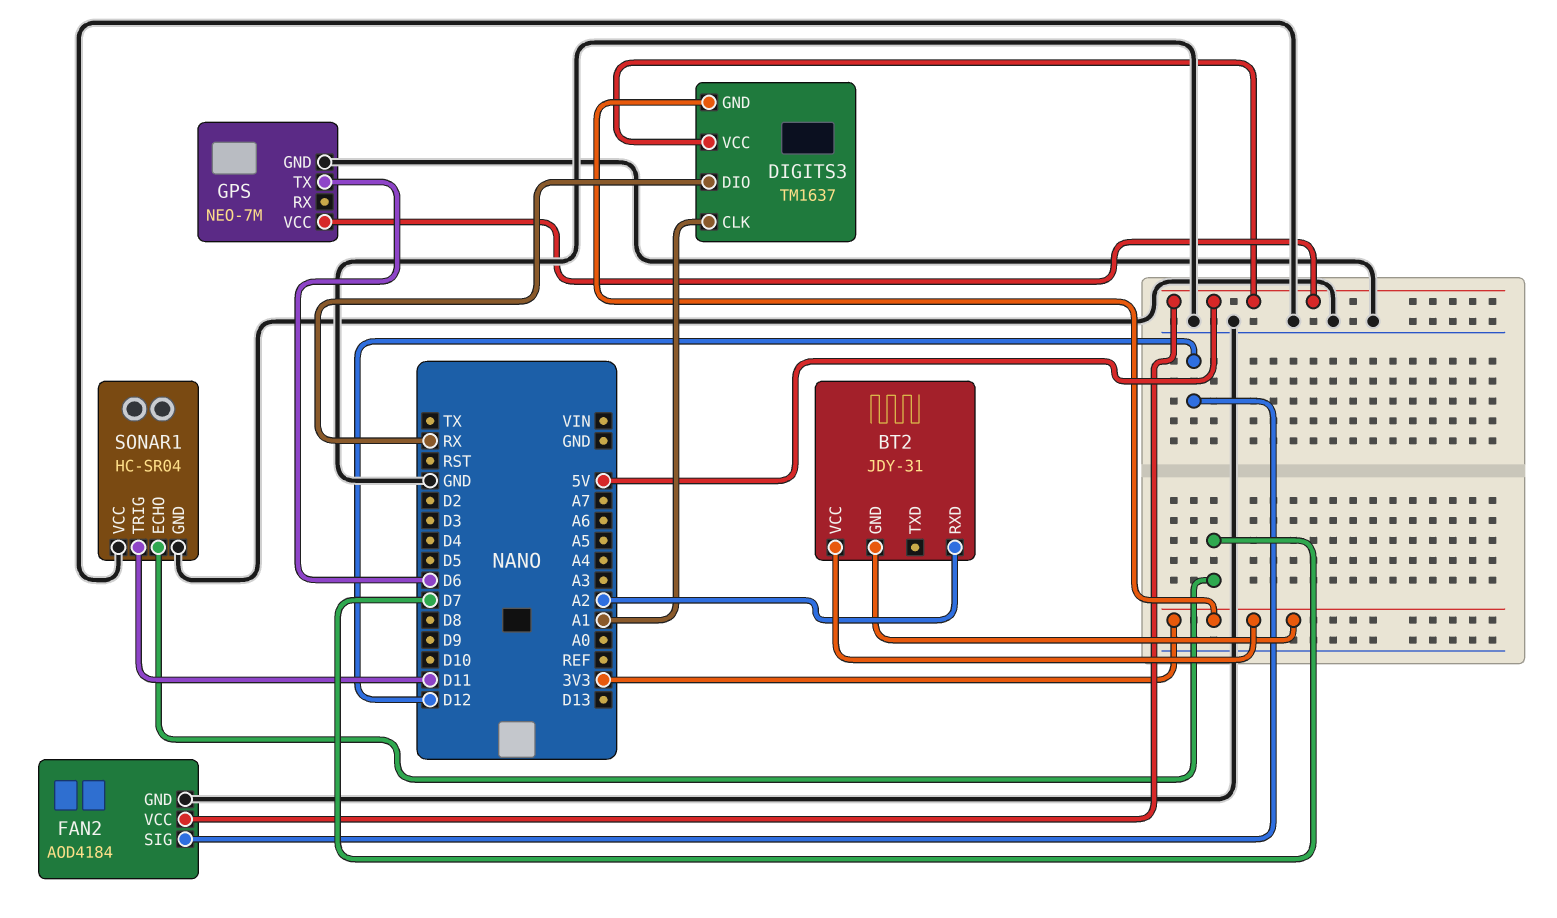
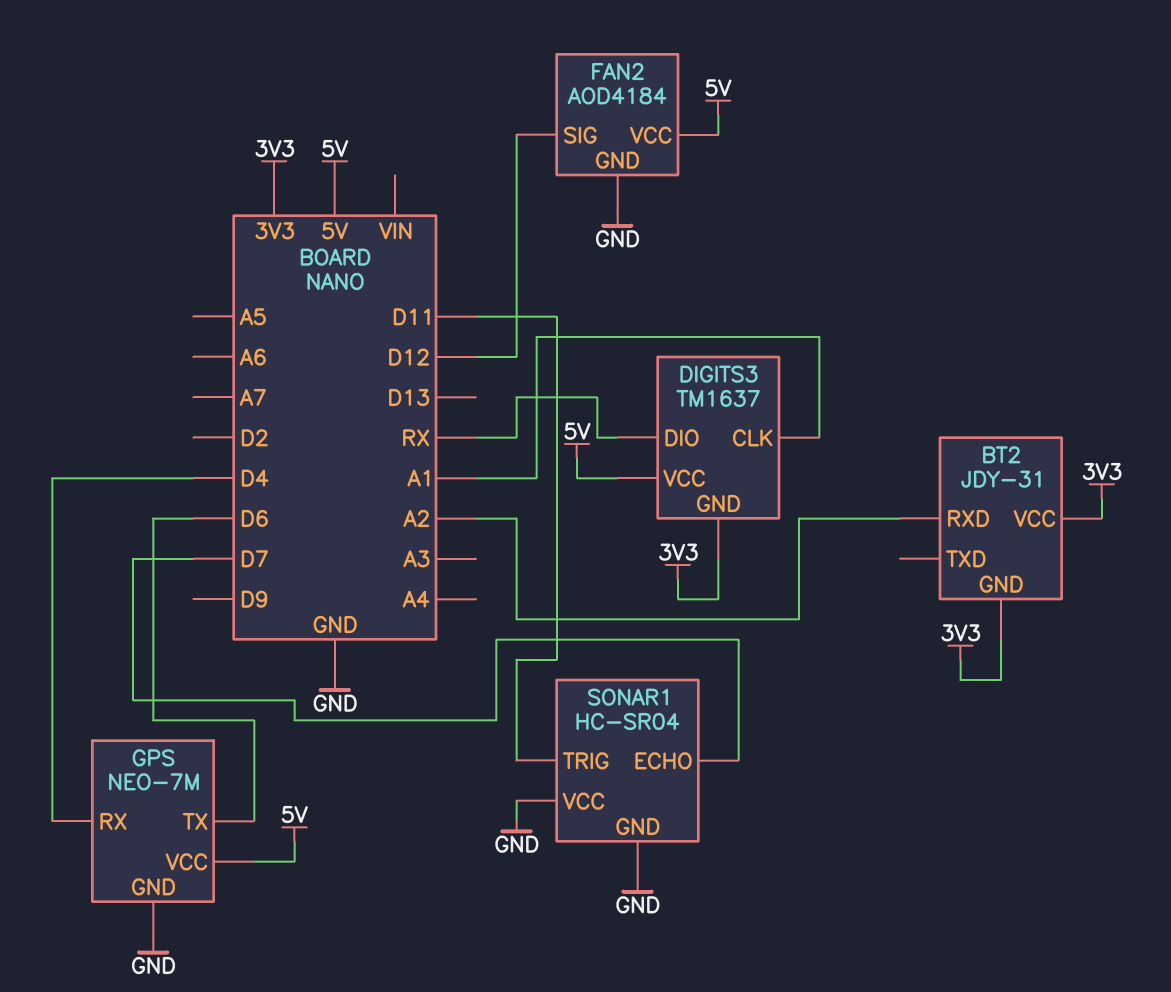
GPS pin RX: none -> D4

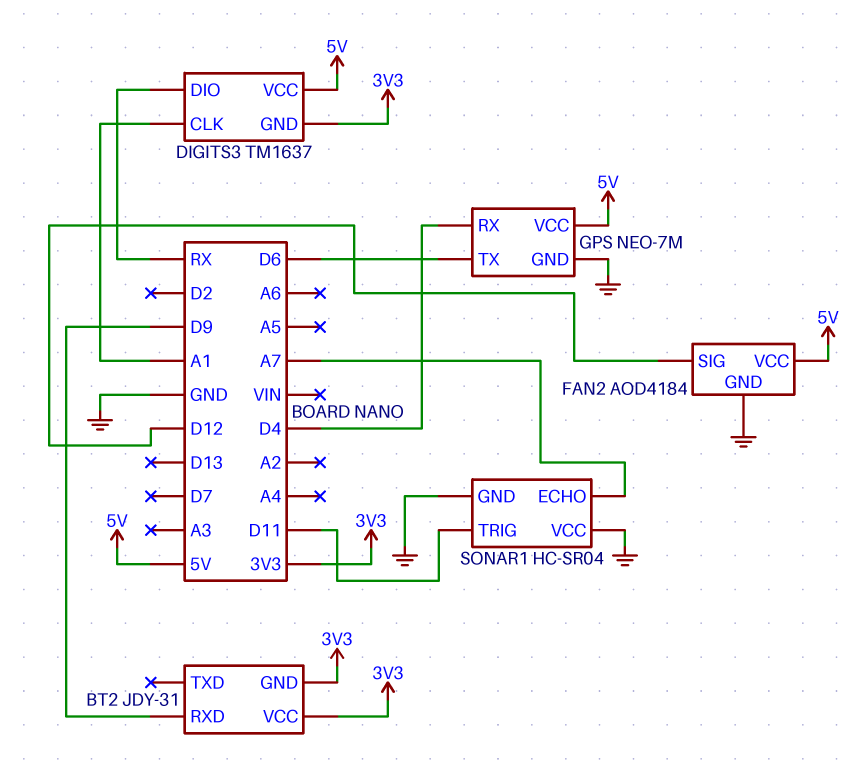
BT2 pin RXD: A2 -> D9
SONAR1 pin ECHO: D7 -> A7

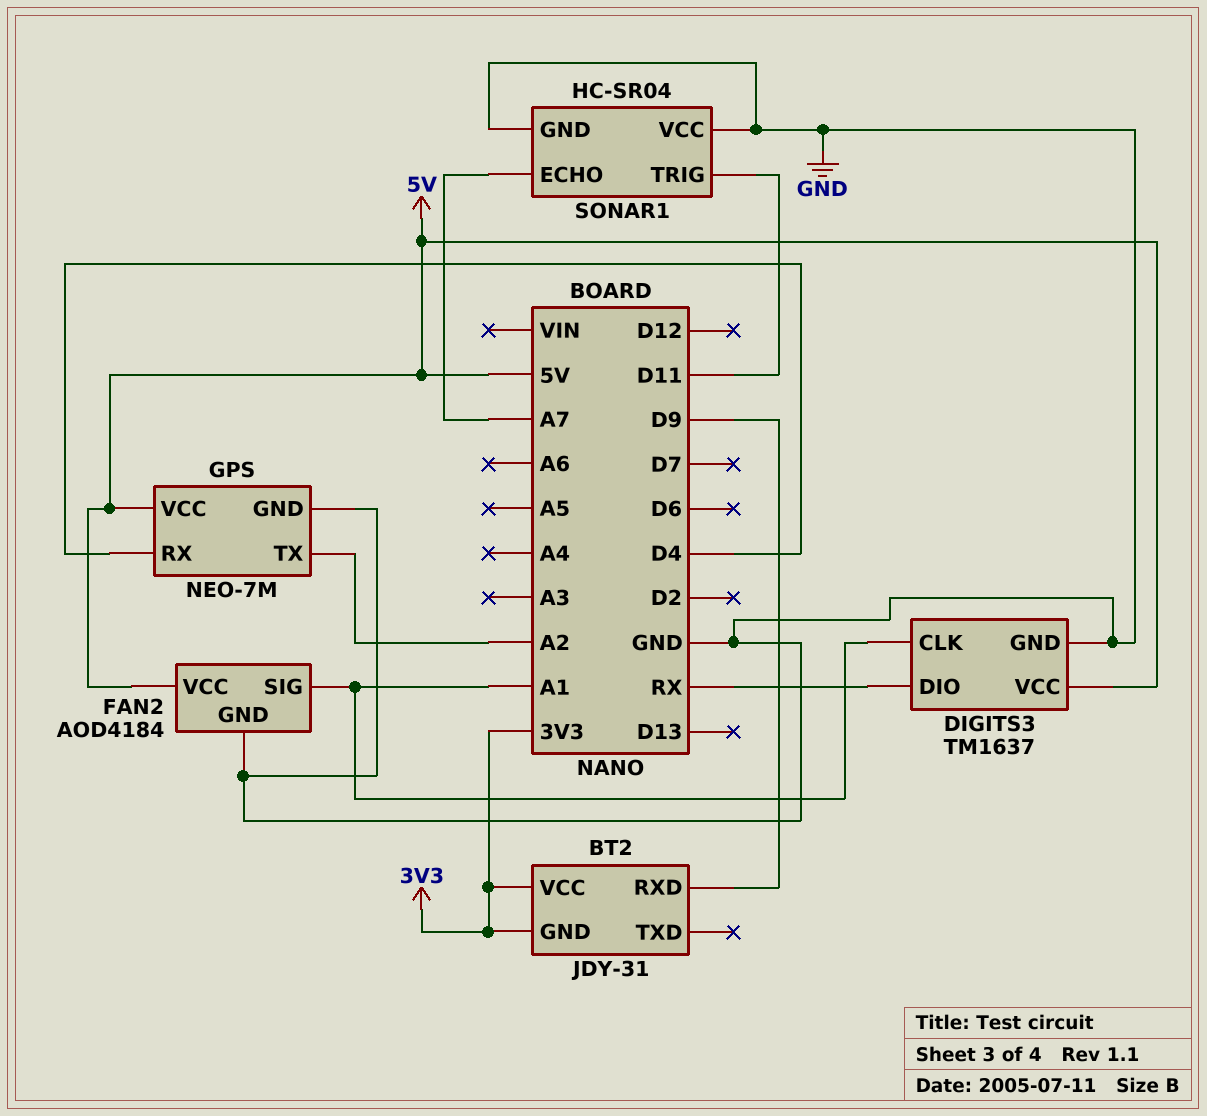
DIGITS3 pin GND: 3V3 -> GND
FAN2 pin SIG: D12 -> A1
GPS pin TX: D6 -> A2

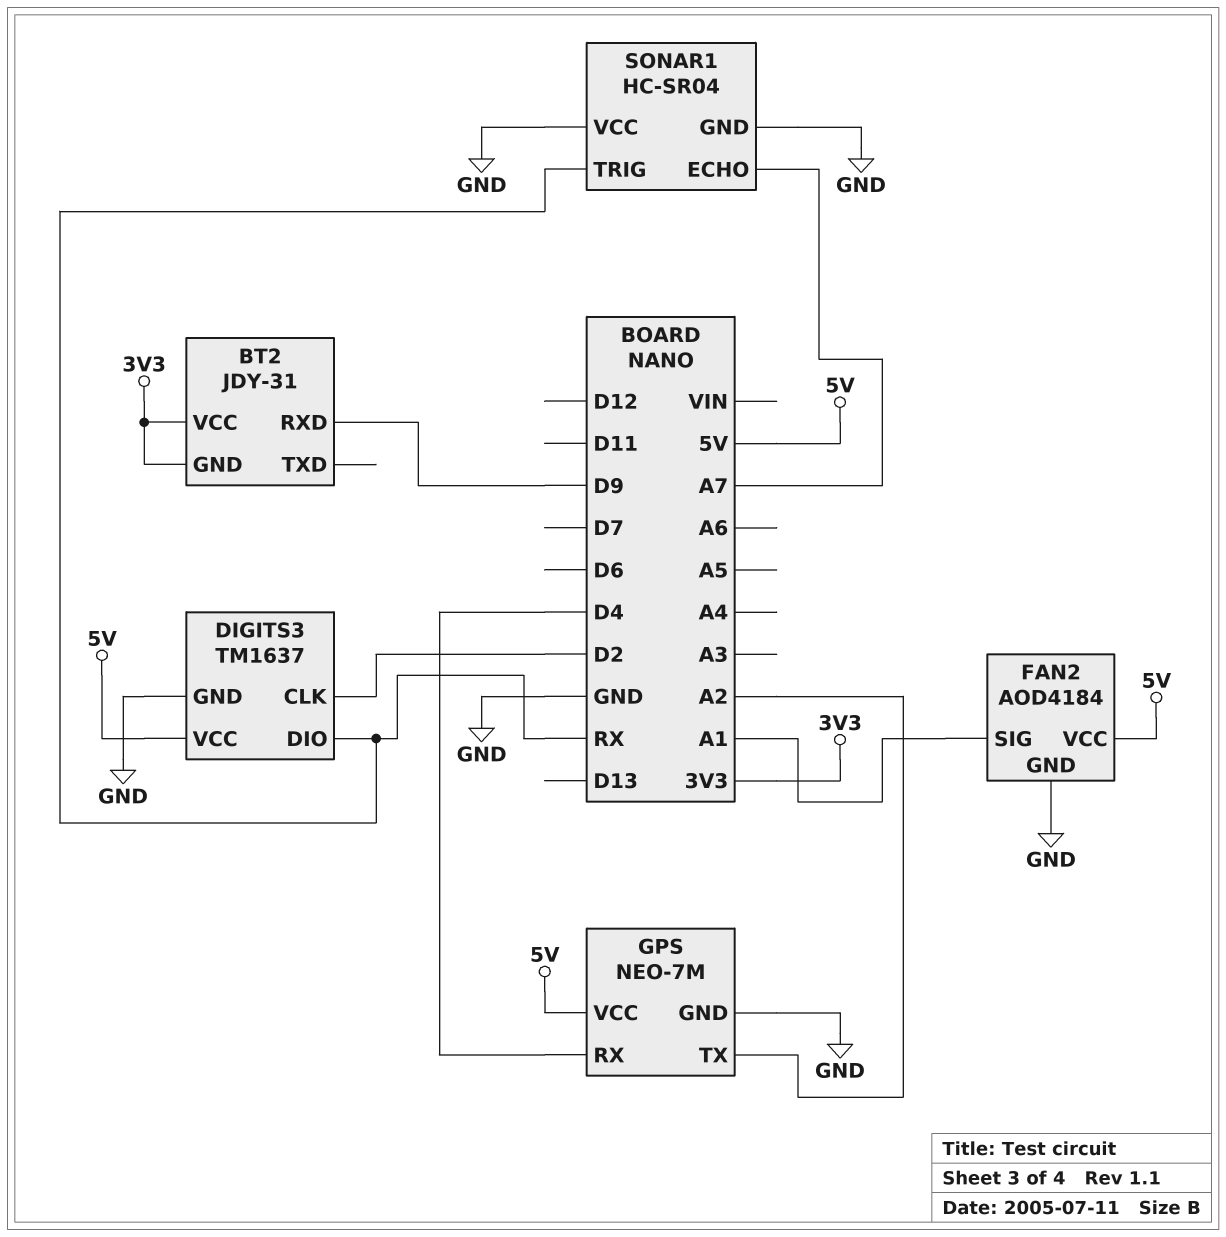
DIGITS3 pin CLK: A1 -> D2
SONAR1 pin TRIG: D11 -> RX

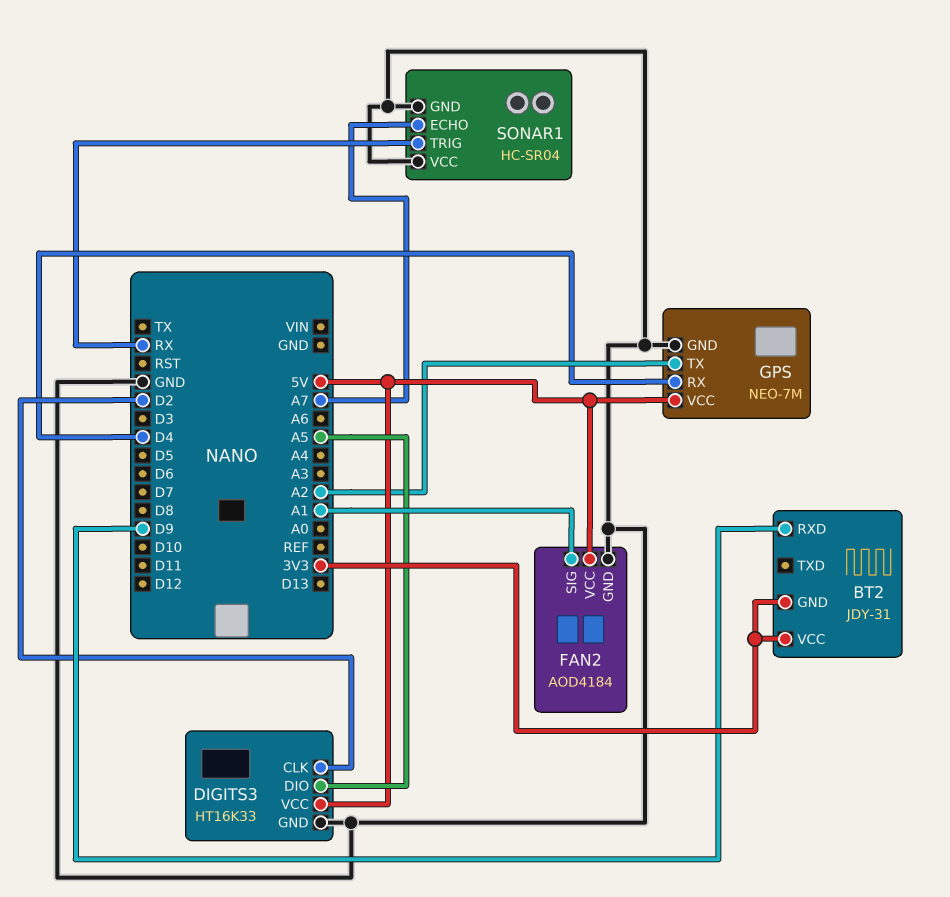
DIGITS3: TM1637 -> HT16K33
DIGITS3 pin DIO: RX -> A5

